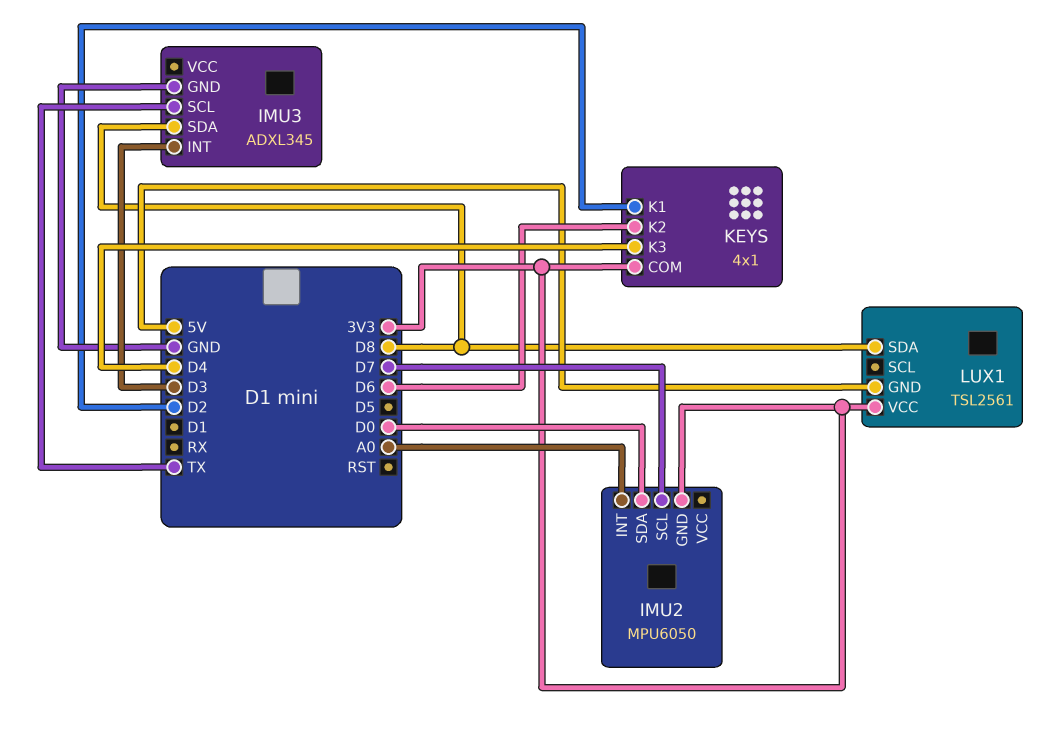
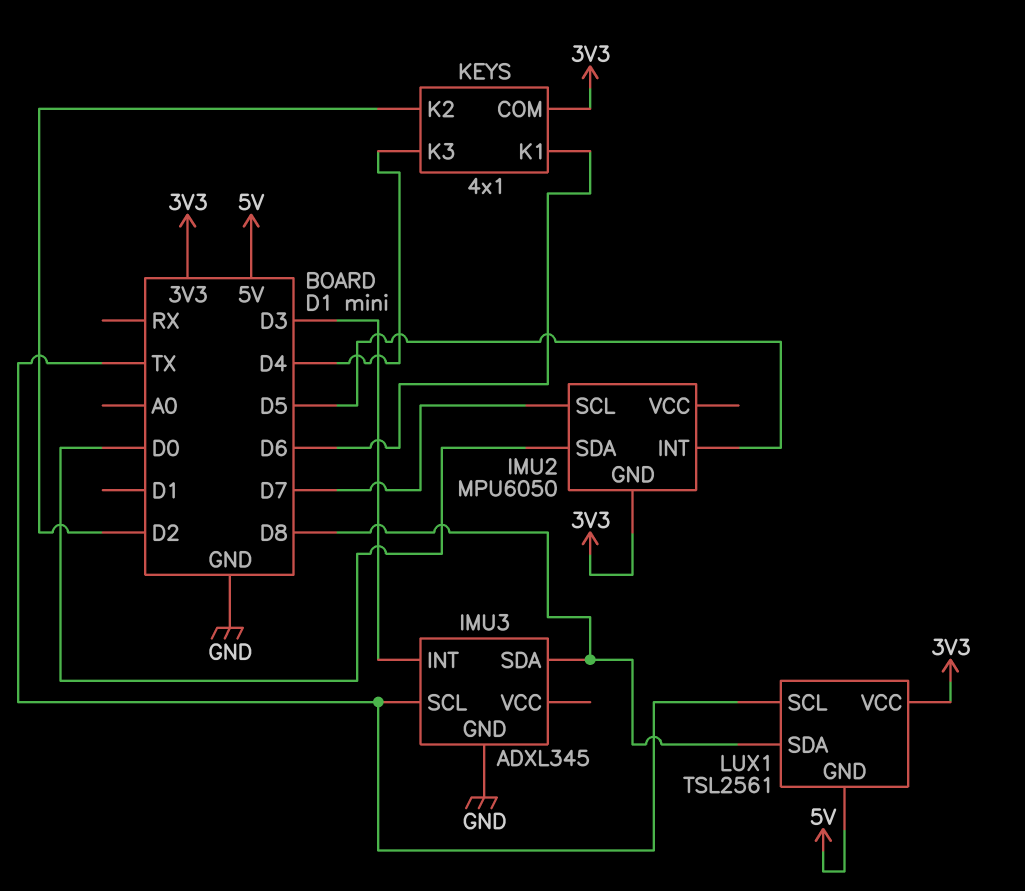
IMU2 pin INT: A0 -> D5
KEYS pin K1: D2 -> D6
KEYS pin K2: D6 -> D2
LUX1 pin SCL: none -> TX

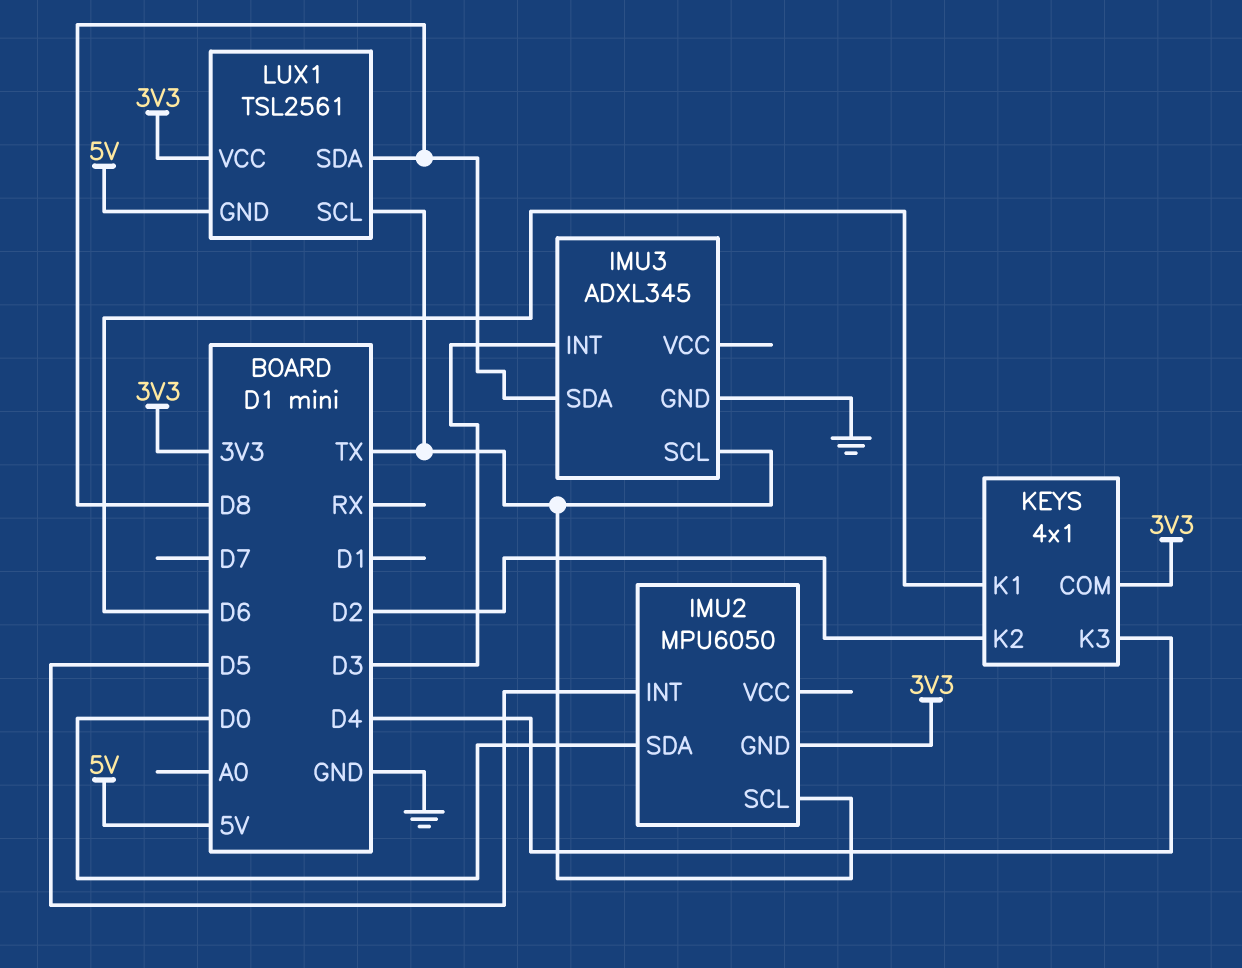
IMU2 pin SCL: D7 -> TX

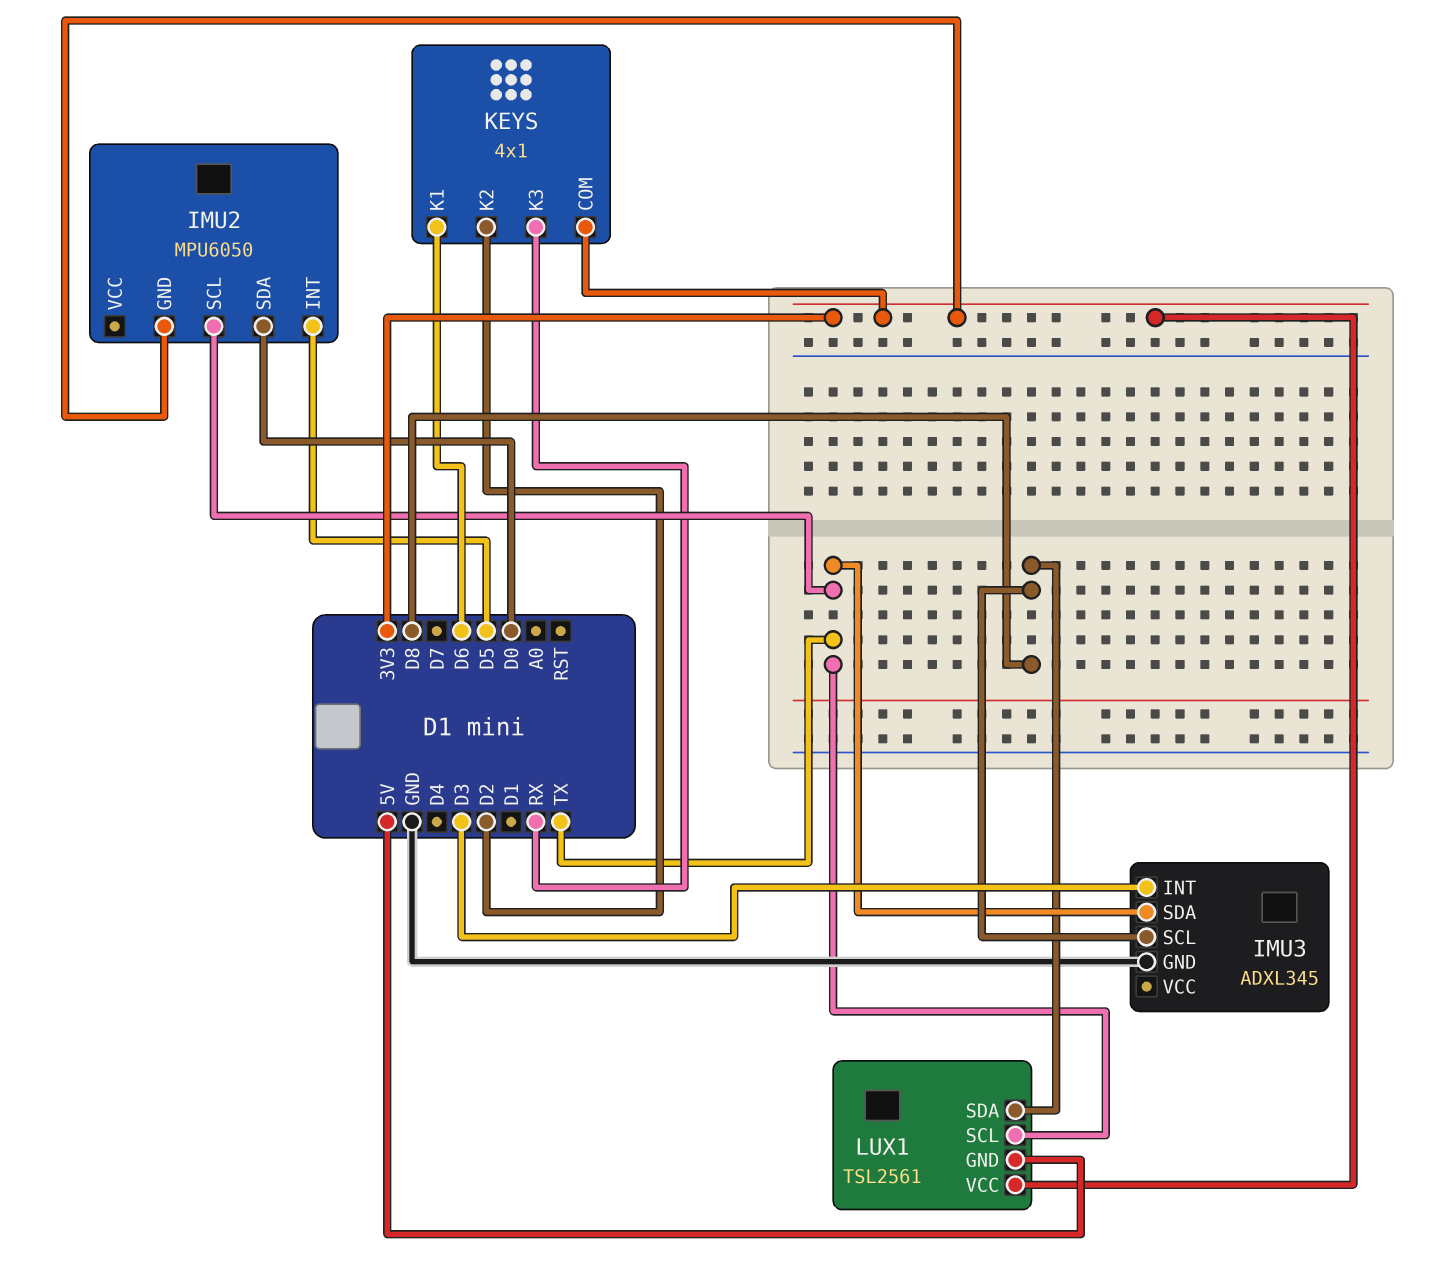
IMU3 pin SCL: TX -> D8
IMU3 pin SDA: D8 -> TX
KEYS pin K3: D4 -> RX

